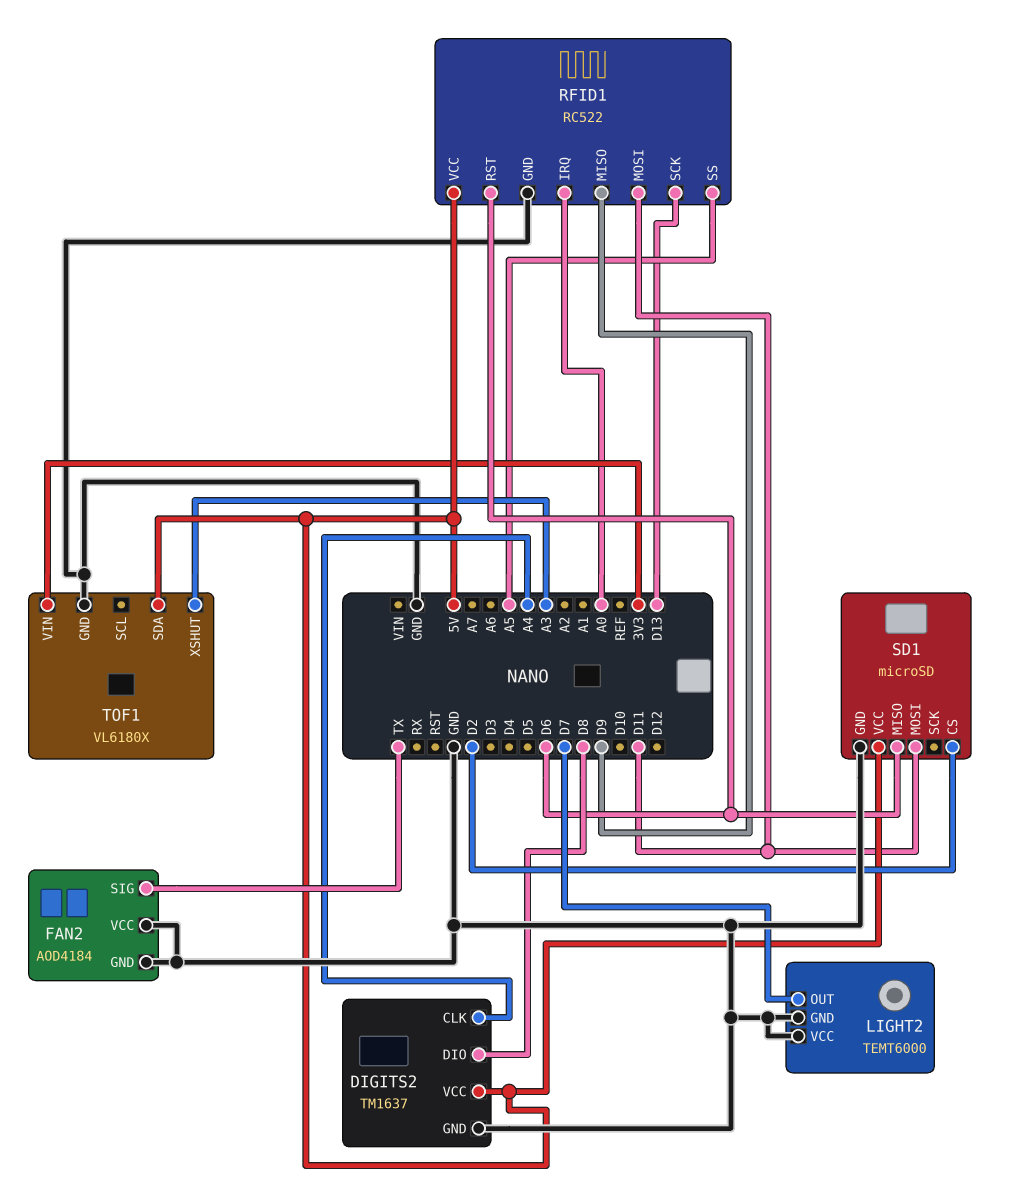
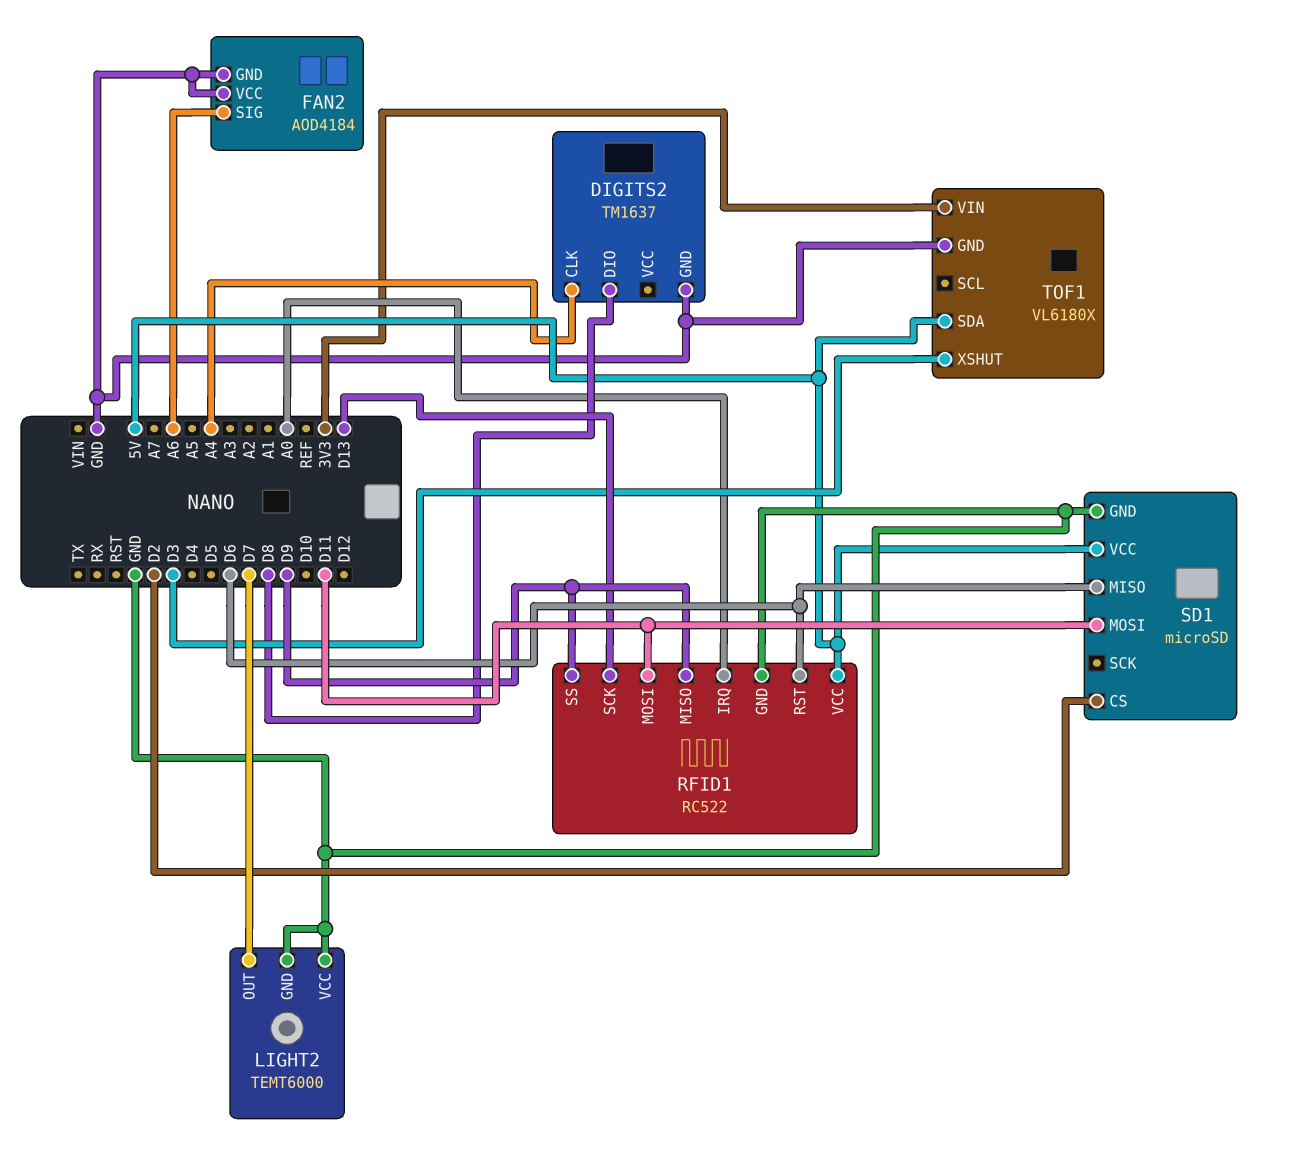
DIGITS2 pin VCC: 5V -> none
FAN2 pin SIG: TX -> A6
RFID1 pin SS: A5 -> D9
TOF1 pin XSHUT: A3 -> D3

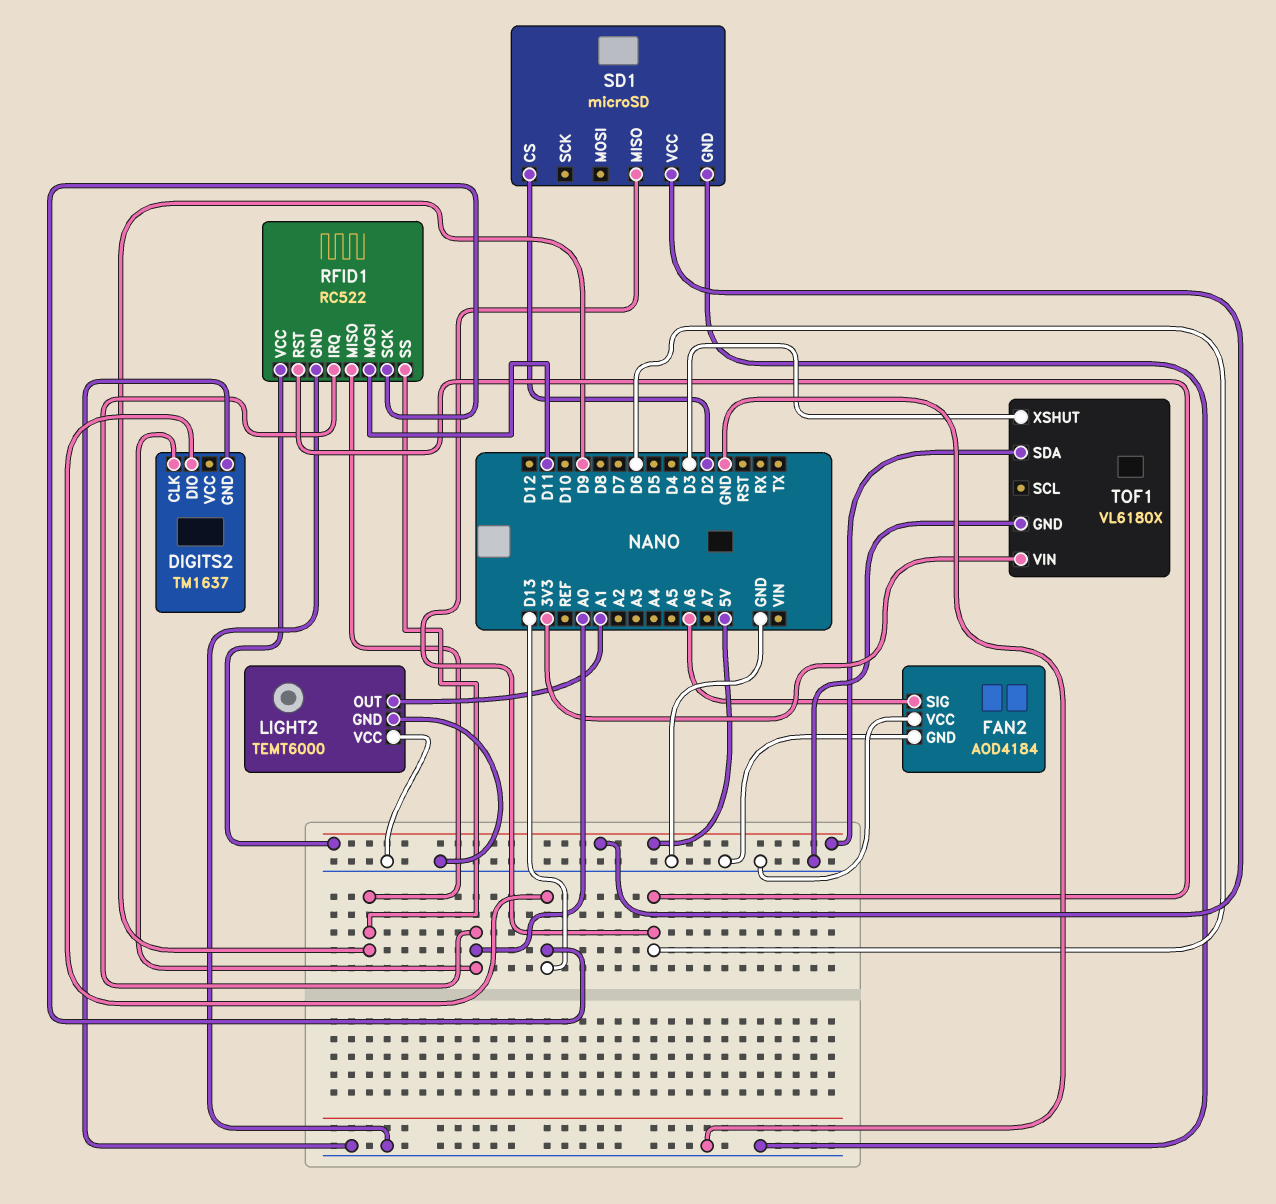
DIGITS2 pin CLK: A4 -> A0
DIGITS2 pin DIO: D8 -> D13
LIGHT2 pin OUT: D7 -> A1
SD1 pin MOSI: D11 -> none

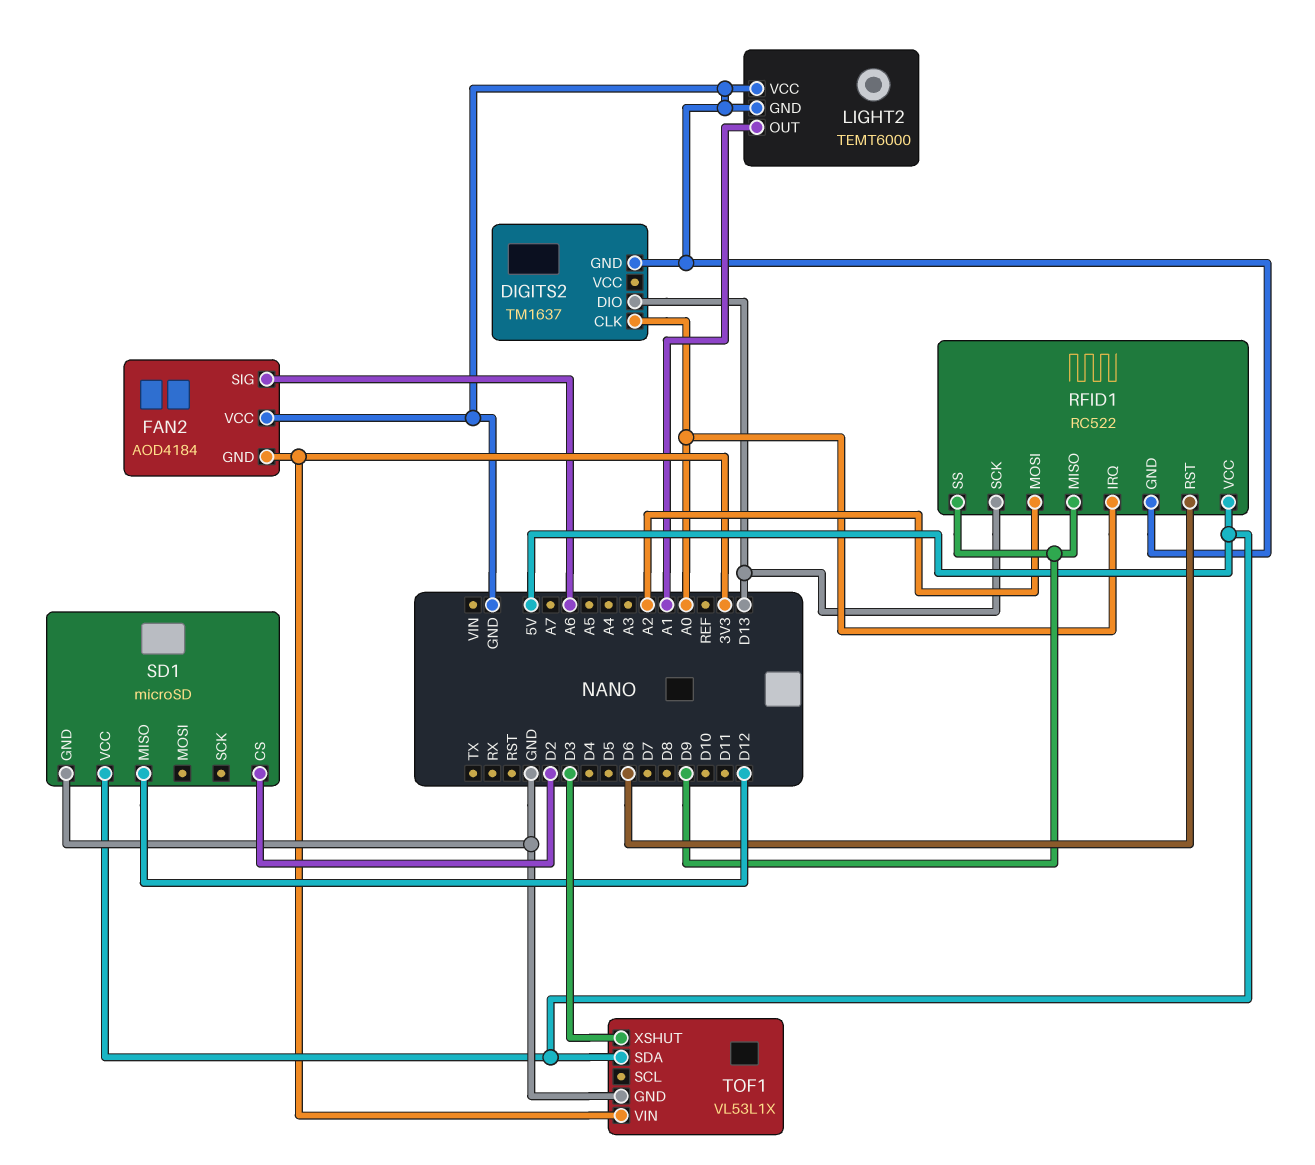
FAN2 pin GND: GND -> 3V3
RFID1 pin MOSI: D11 -> A2
SD1 pin MISO: D6 -> D12
TOF1: VL6180X -> VL53L1X

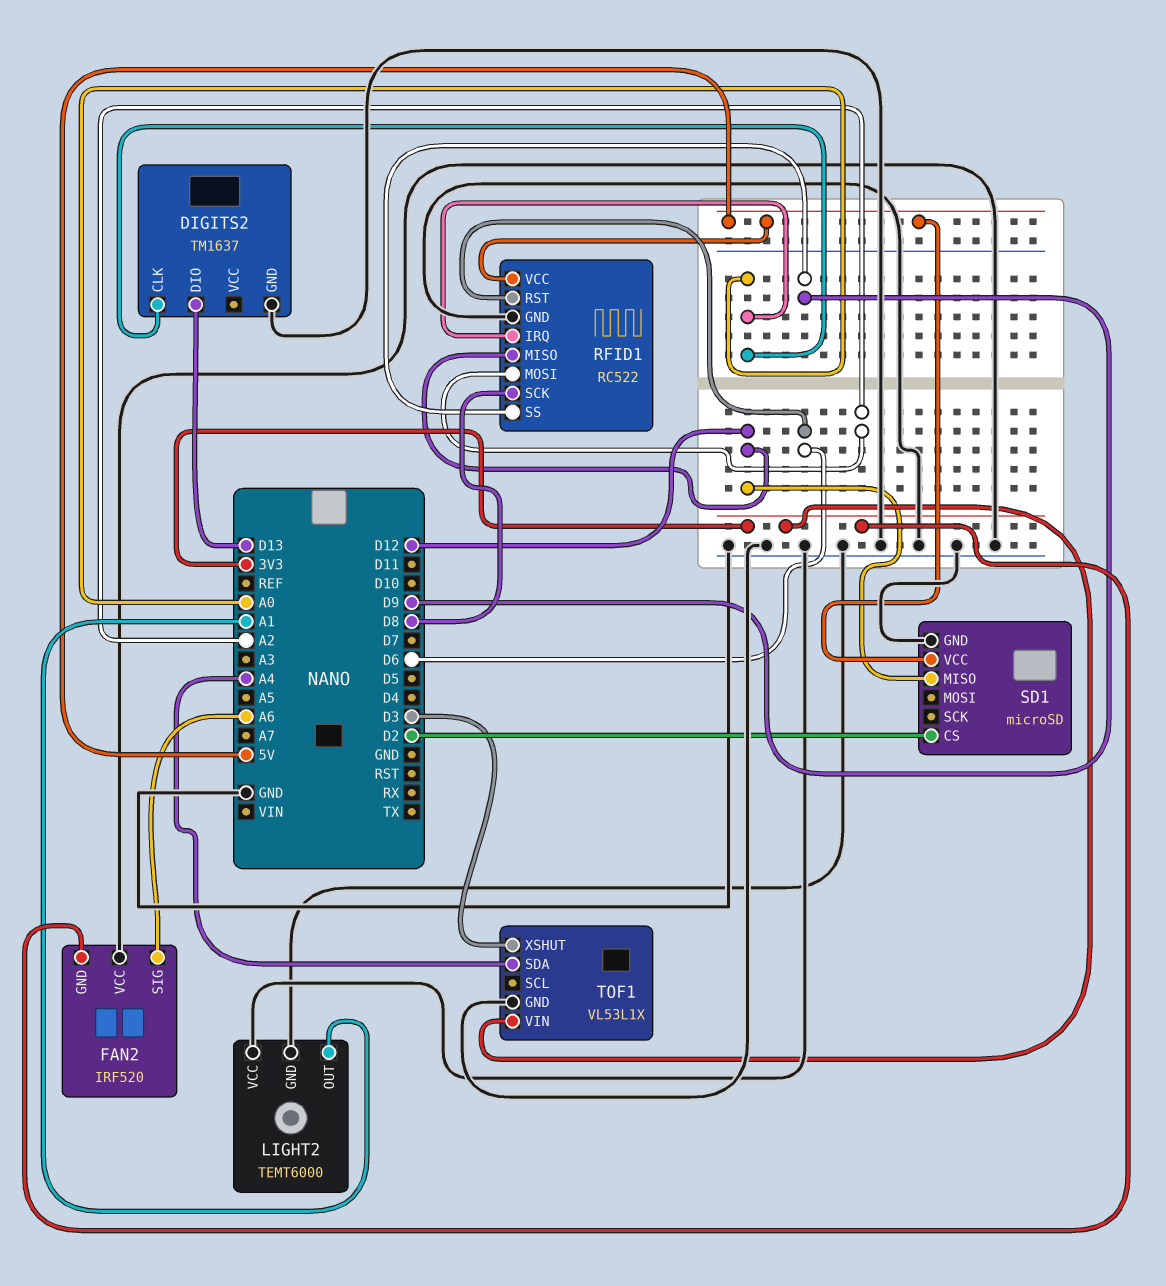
FAN2: AOD4184 -> IRF520
RFID1 pin MISO: D9 -> D12
RFID1 pin SCK: D13 -> D8
TOF1 pin SDA: 5V -> A4

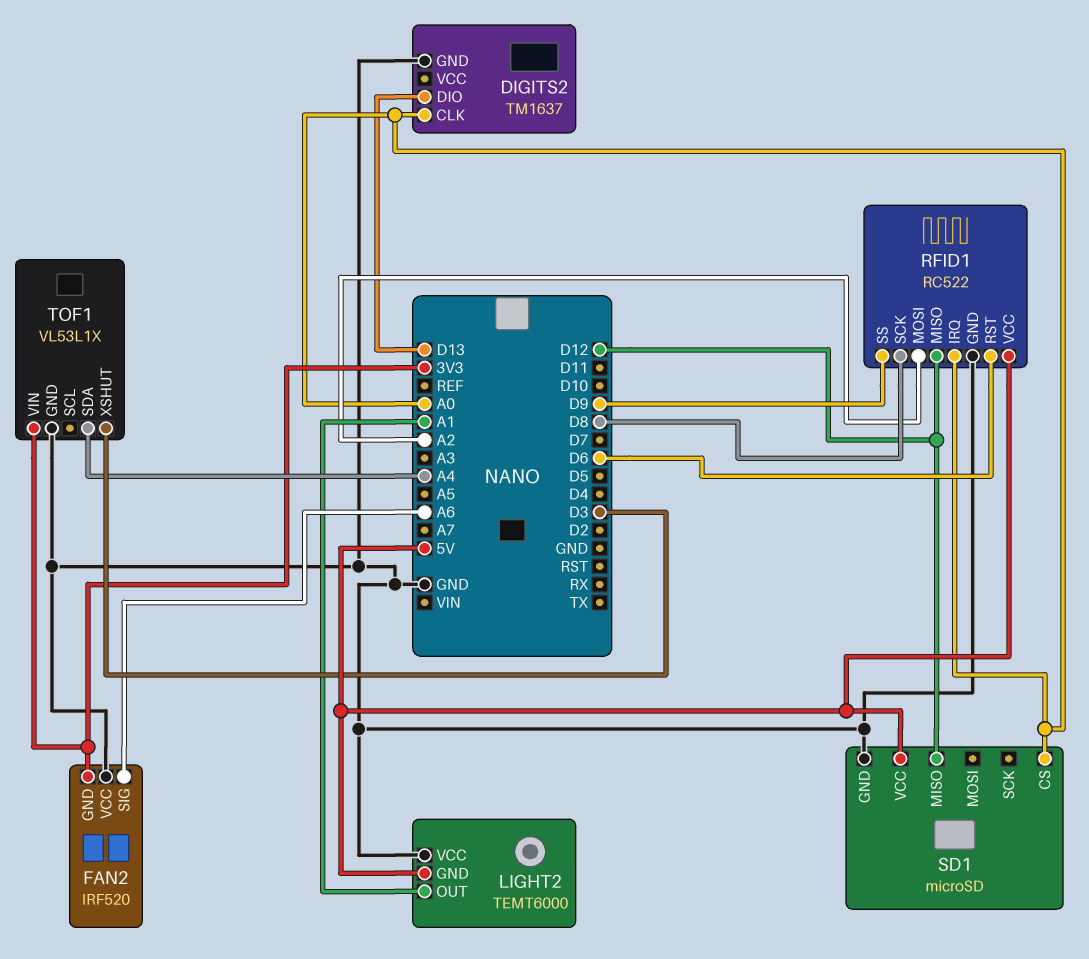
LIGHT2 pin GND: GND -> 5V
SD1 pin CS: D2 -> A0

